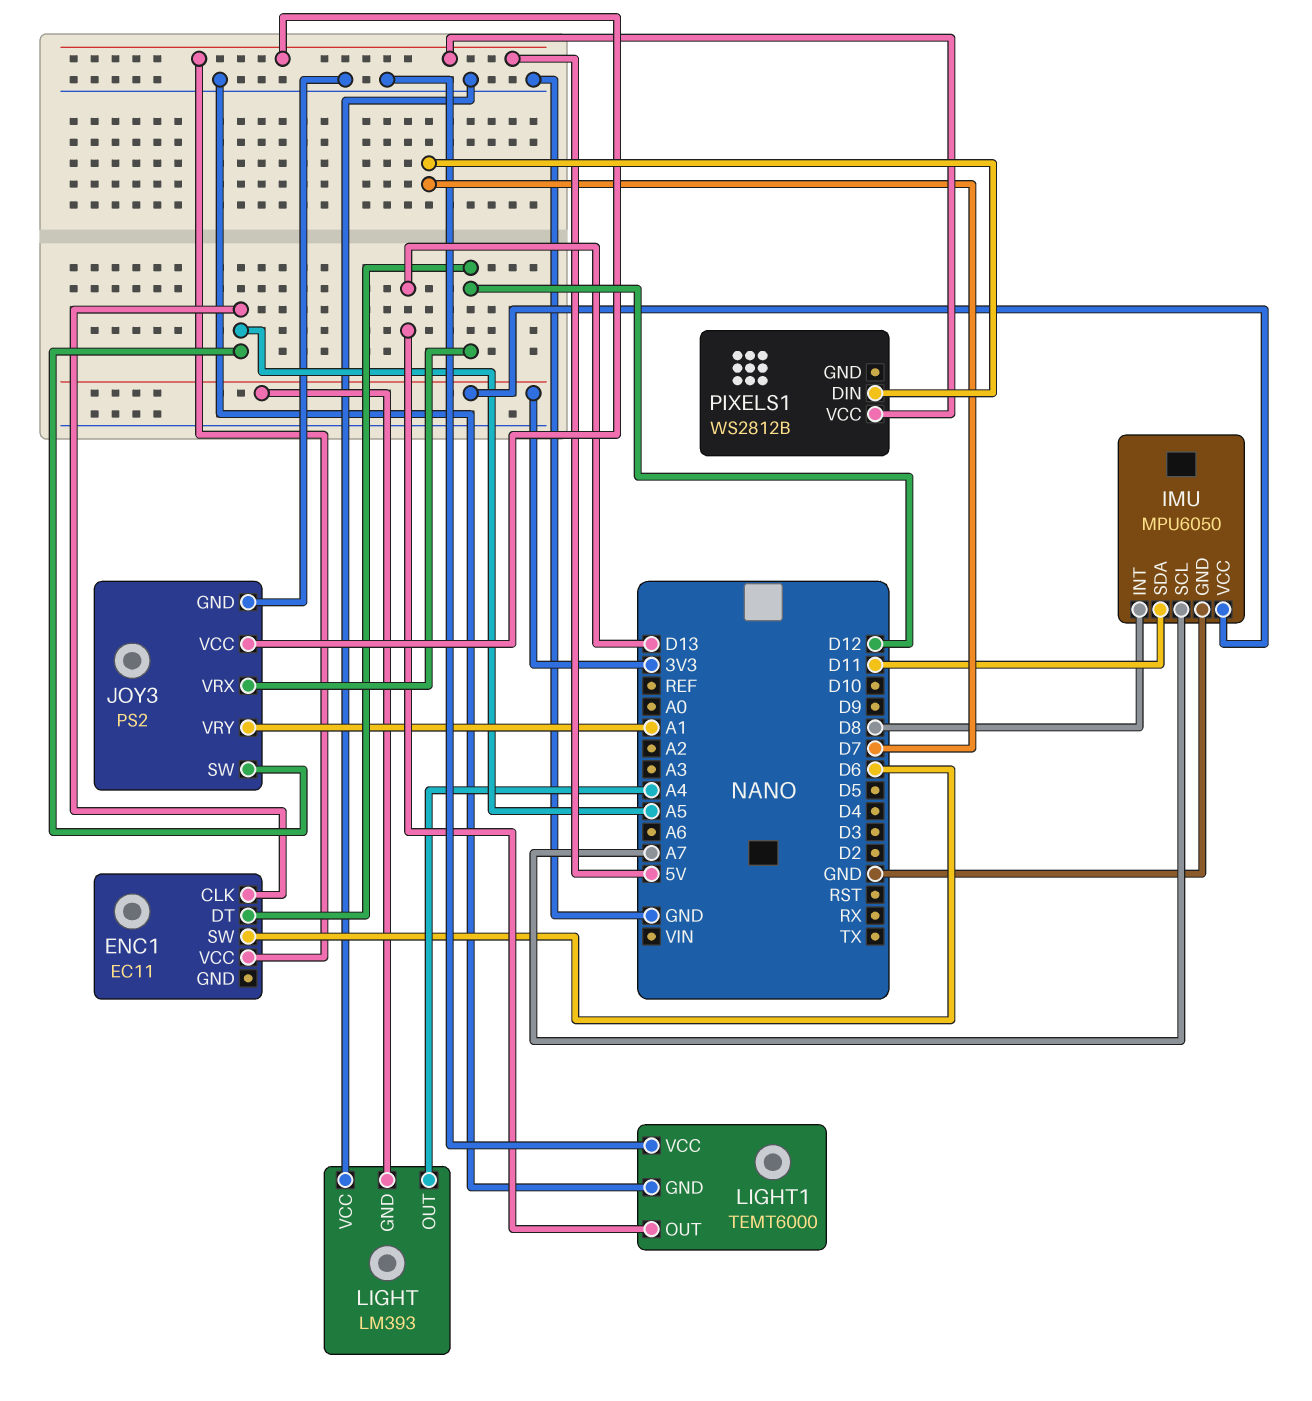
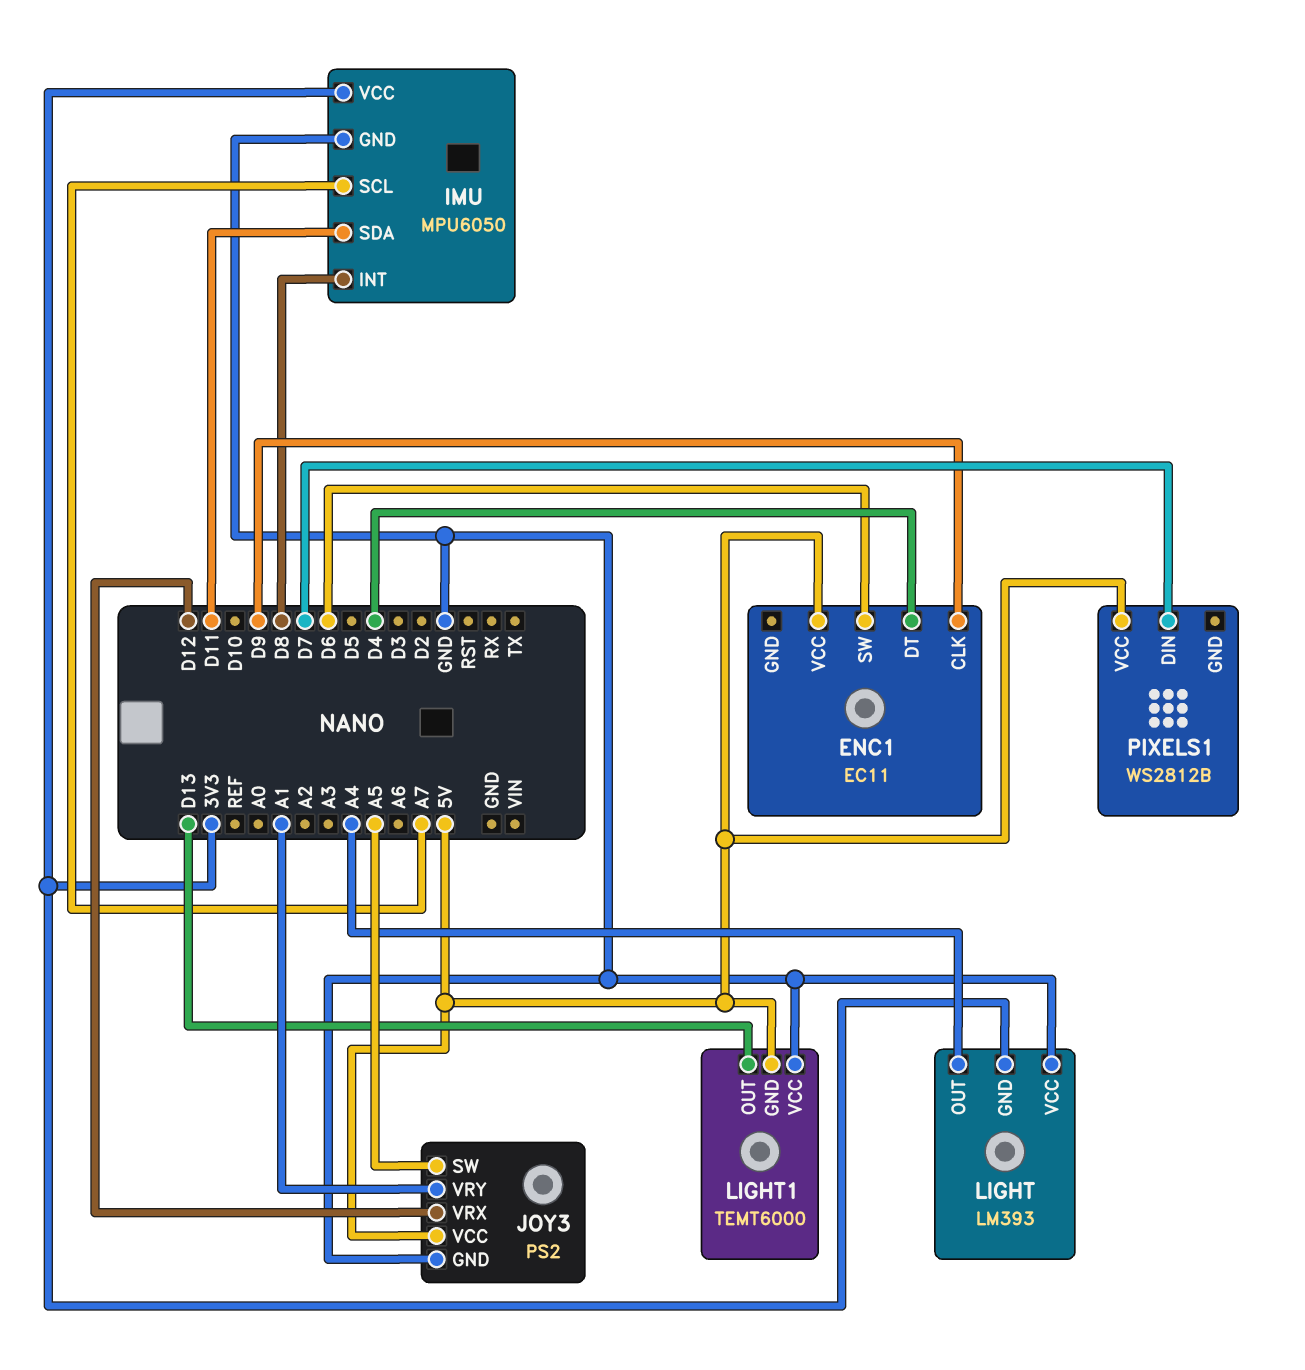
ENC1 pin CLK: A5 -> D9
ENC1 pin DT: D12 -> D4
LIGHT1 pin GND: GND -> 5V

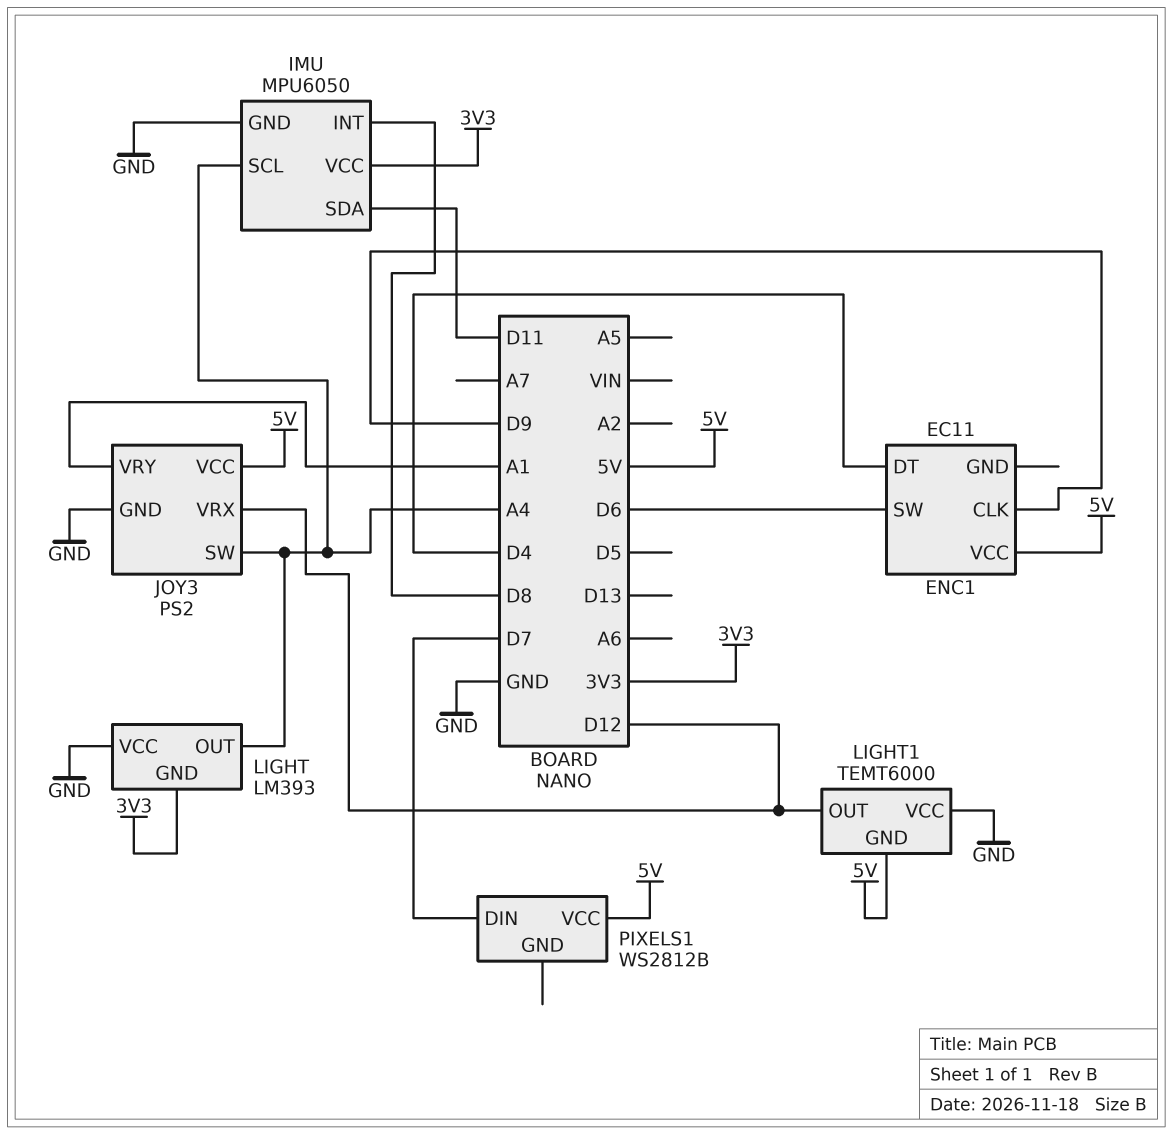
IMU pin SCL: A7 -> A4
JOY3 pin SW: A5 -> A4
LIGHT1 pin OUT: D13 -> D12

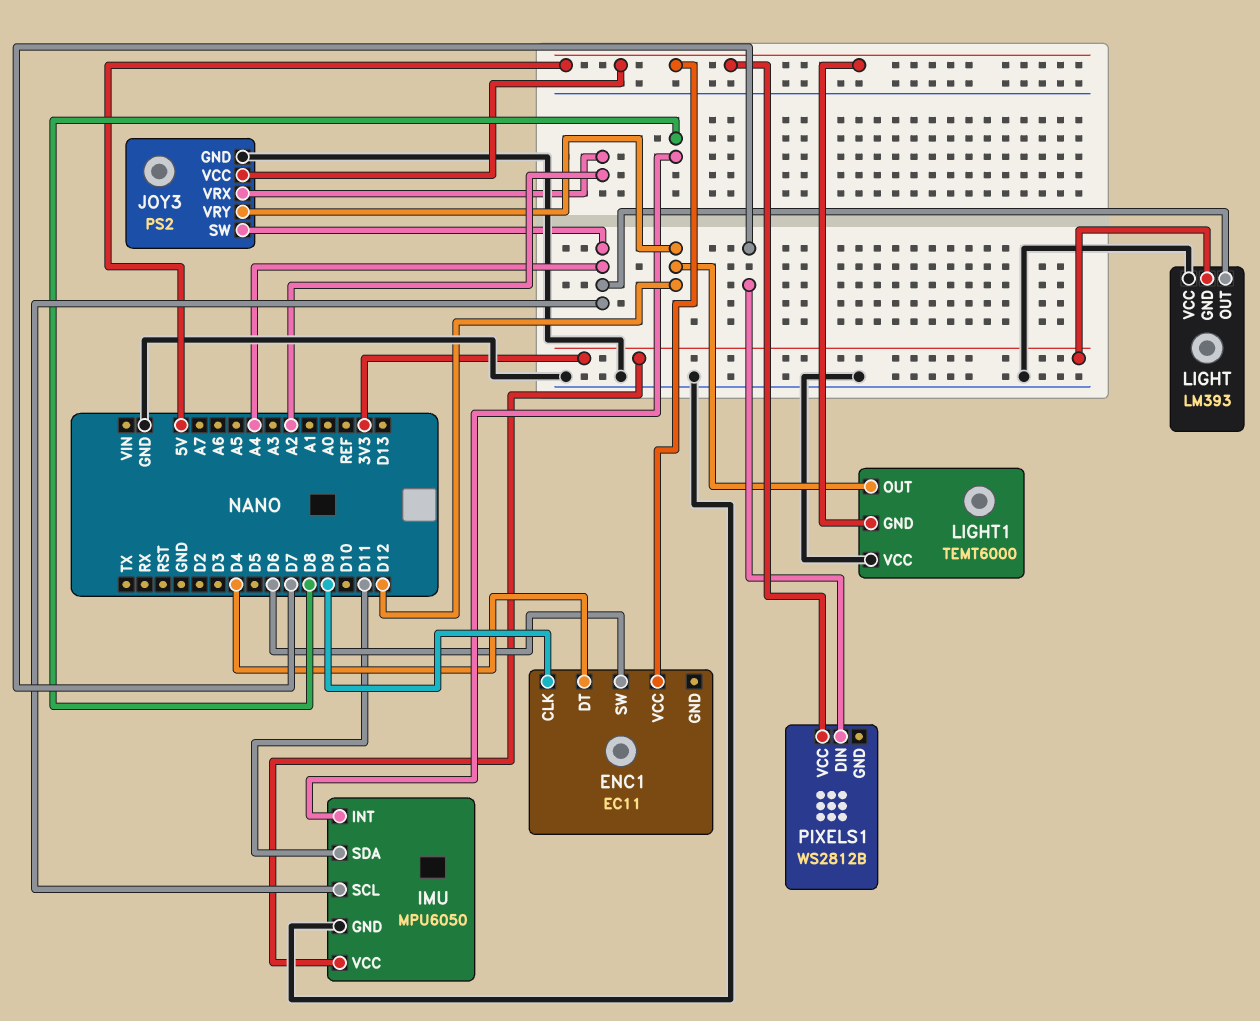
JOY3 pin VRX: D12 -> A2
JOY3 pin VRY: A1 -> D12

